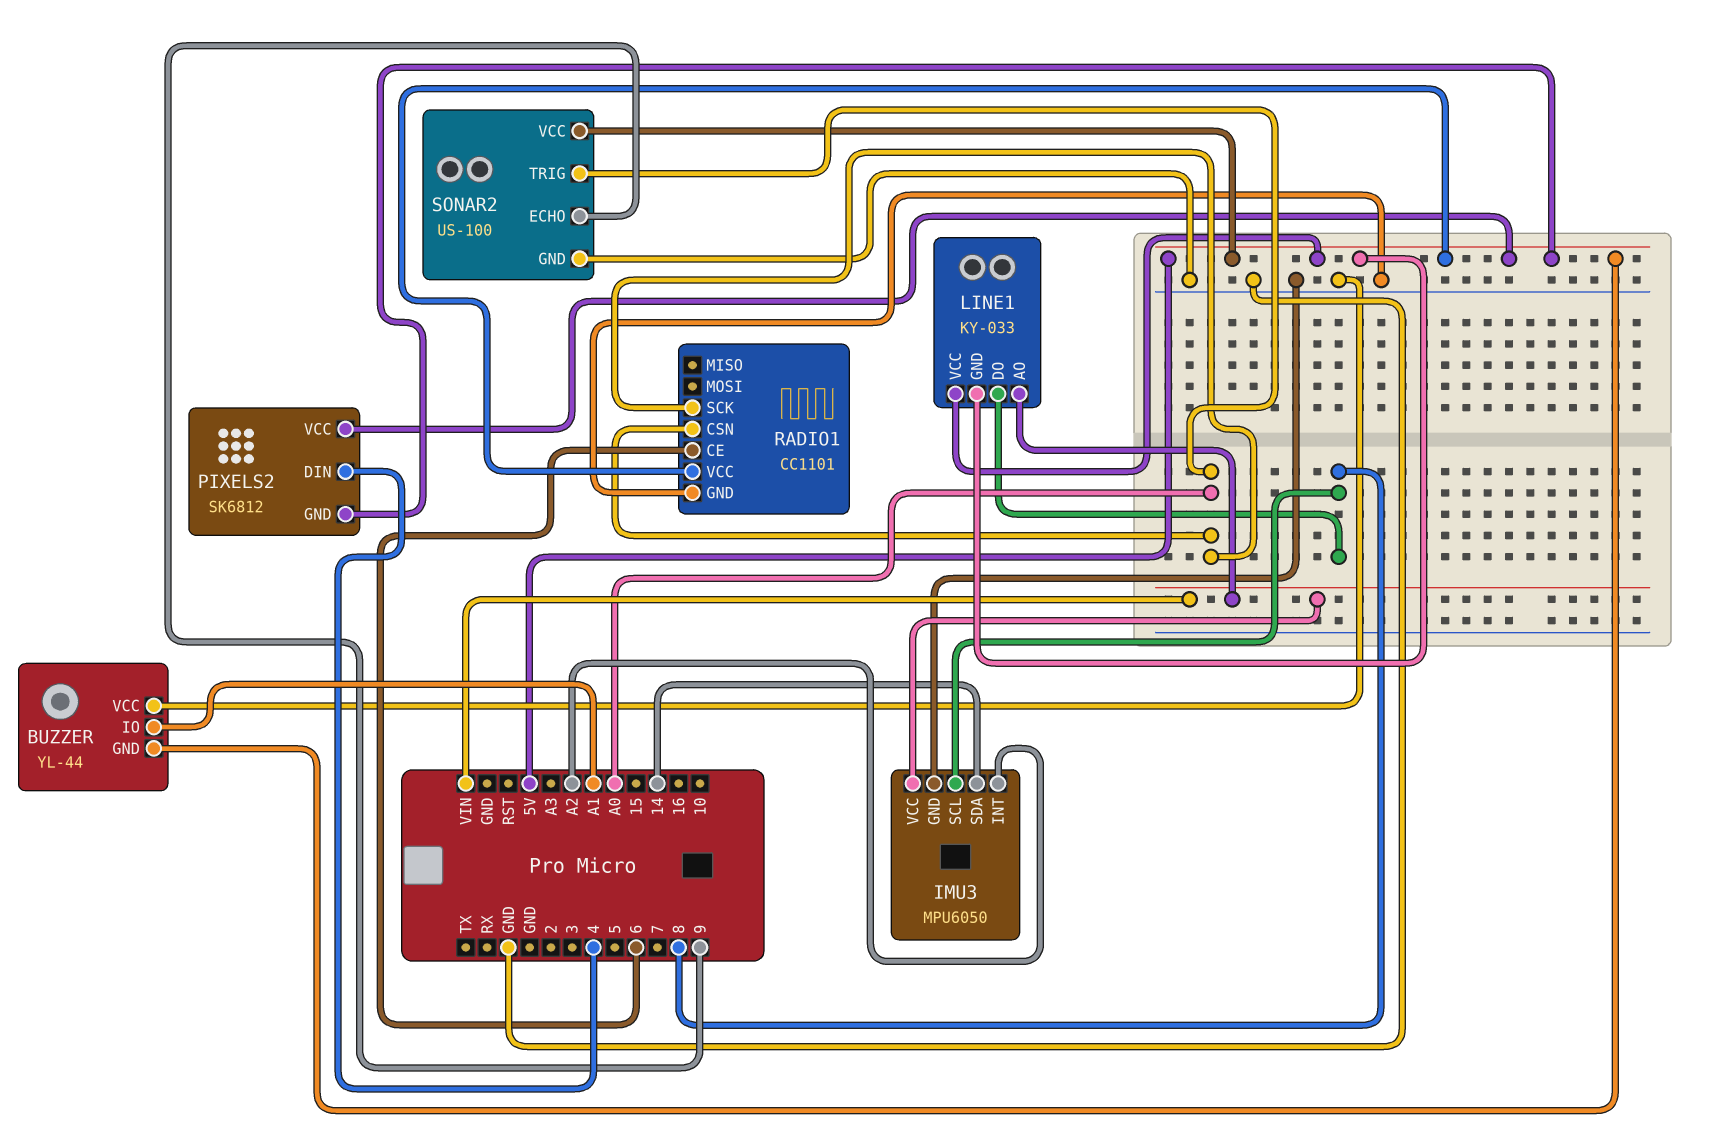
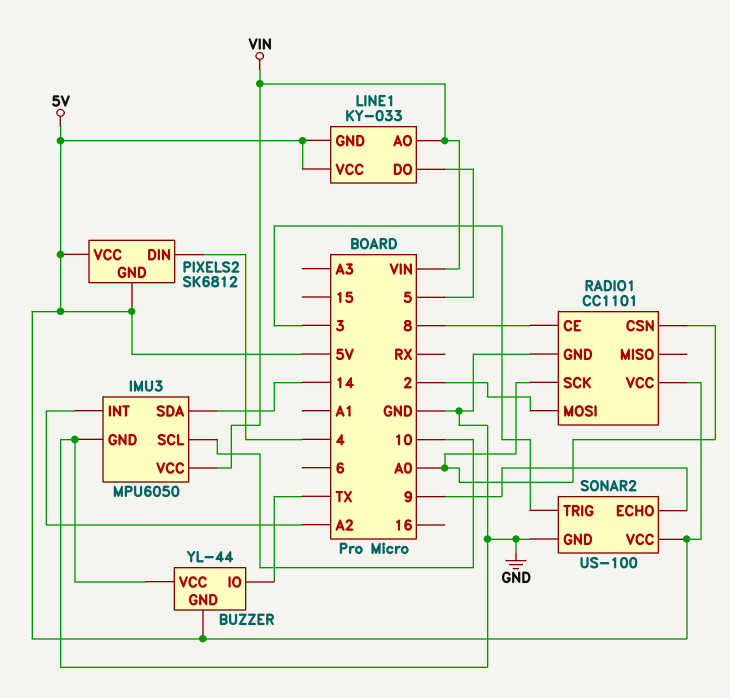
BUZZER pin IO: A1 -> TX
IMU3 pin SCL: 8 -> 10
LINE1 pin DO: 8 -> 5
RADIO1 pin CE: 6 -> 8
RADIO1 pin MOSI: none -> 2
SONAR2 pin TRIG: A0 -> 3

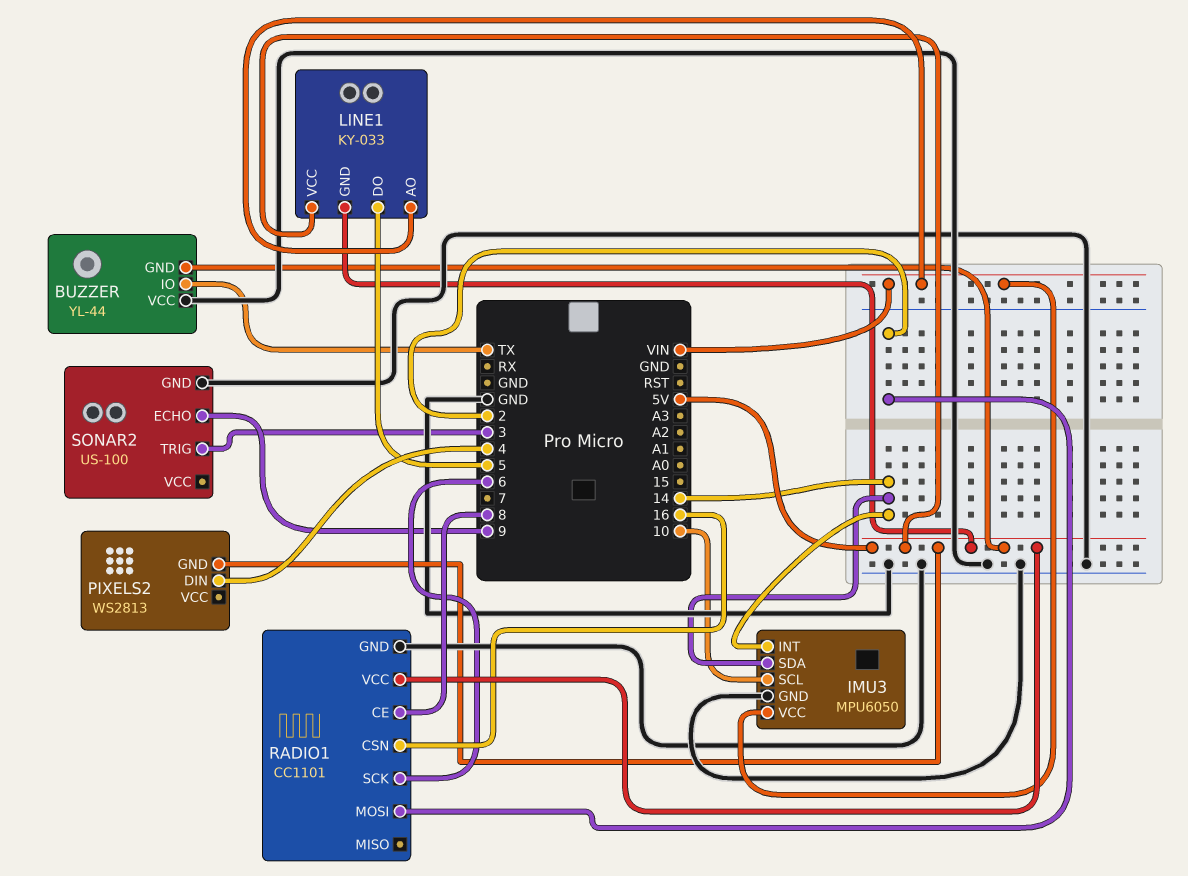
IMU3 pin INT: A2 -> 14
PIXELS2: SK6812 -> WS2813
PIXELS2 pin VCC: 5V -> none
RADIO1 pin CSN: A0 -> 16
RADIO1 pin SCK: A0 -> 6
SONAR2 pin VCC: 5V -> none

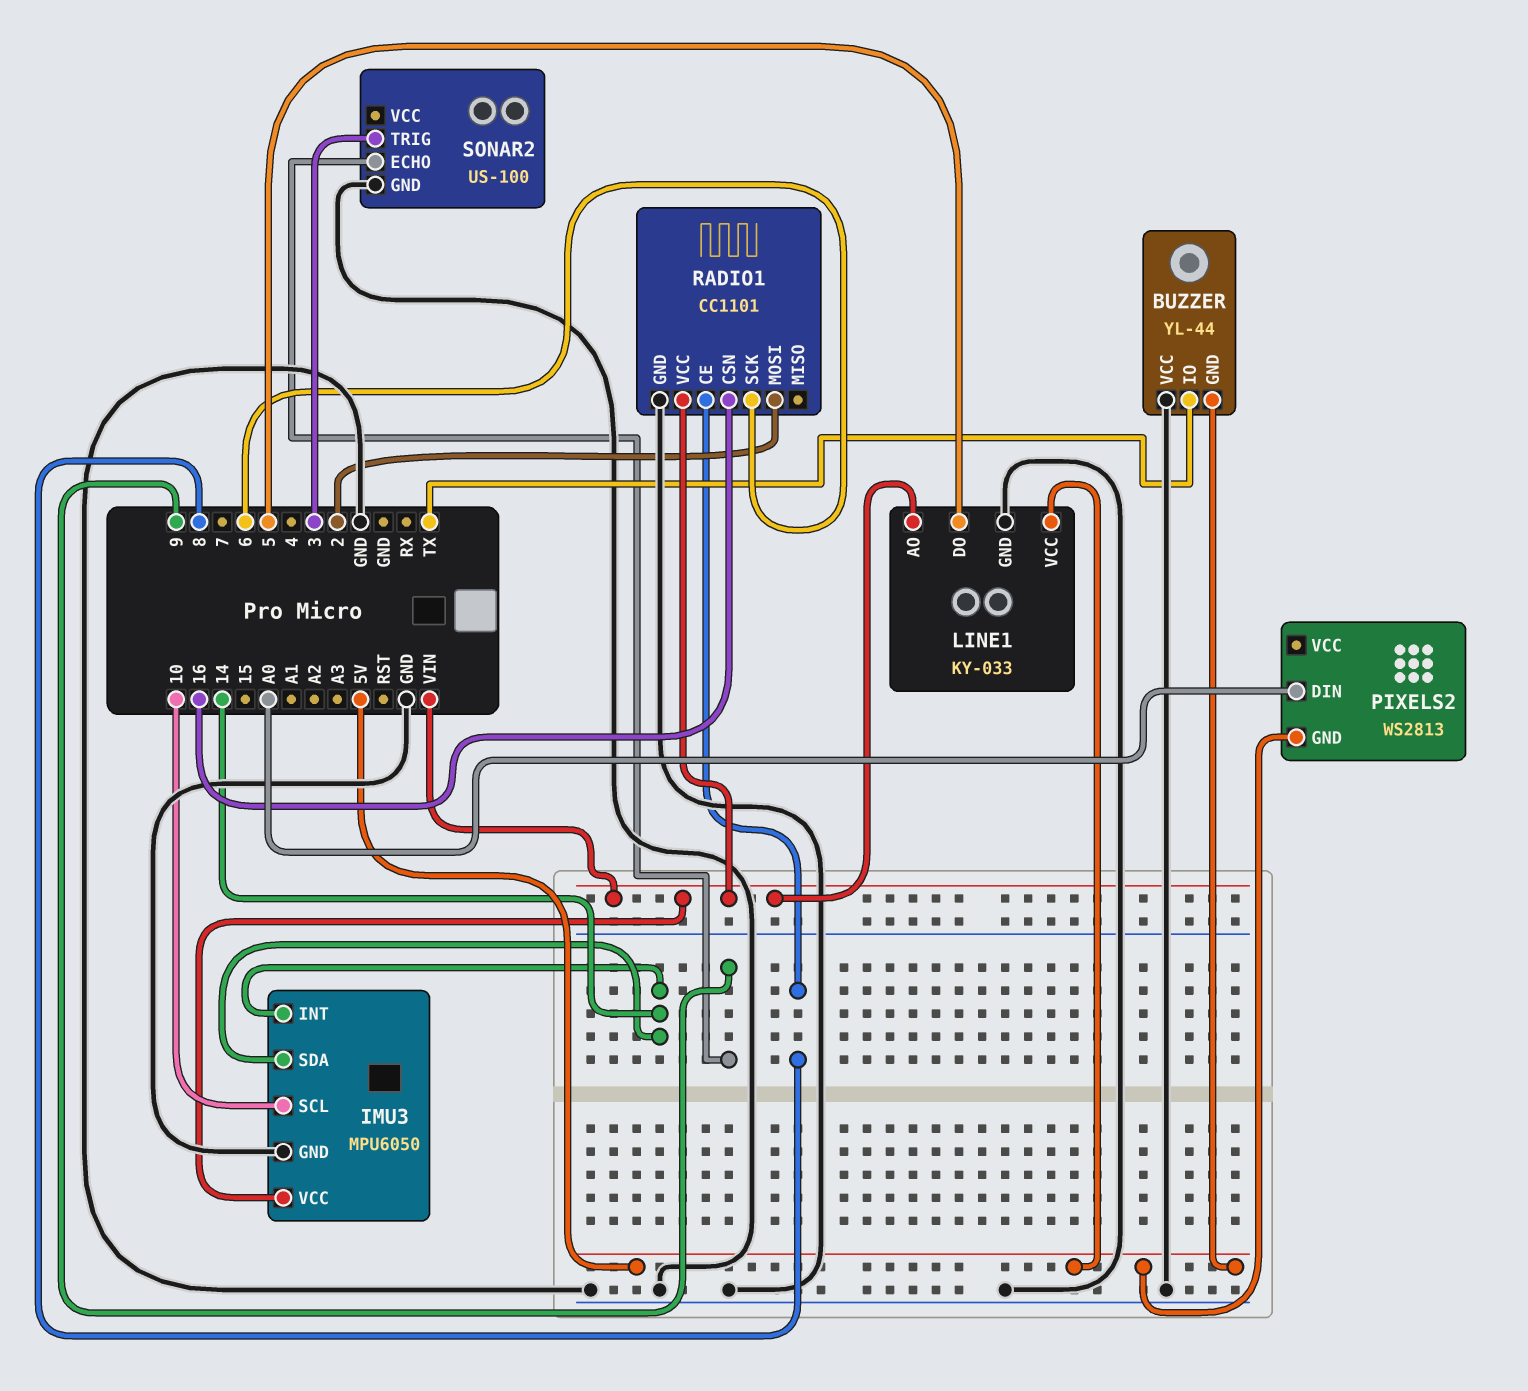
LINE1 pin GND: 5V -> GND
PIXELS2 pin DIN: 4 -> A0
RADIO1 pin VCC: 5V -> VIN

